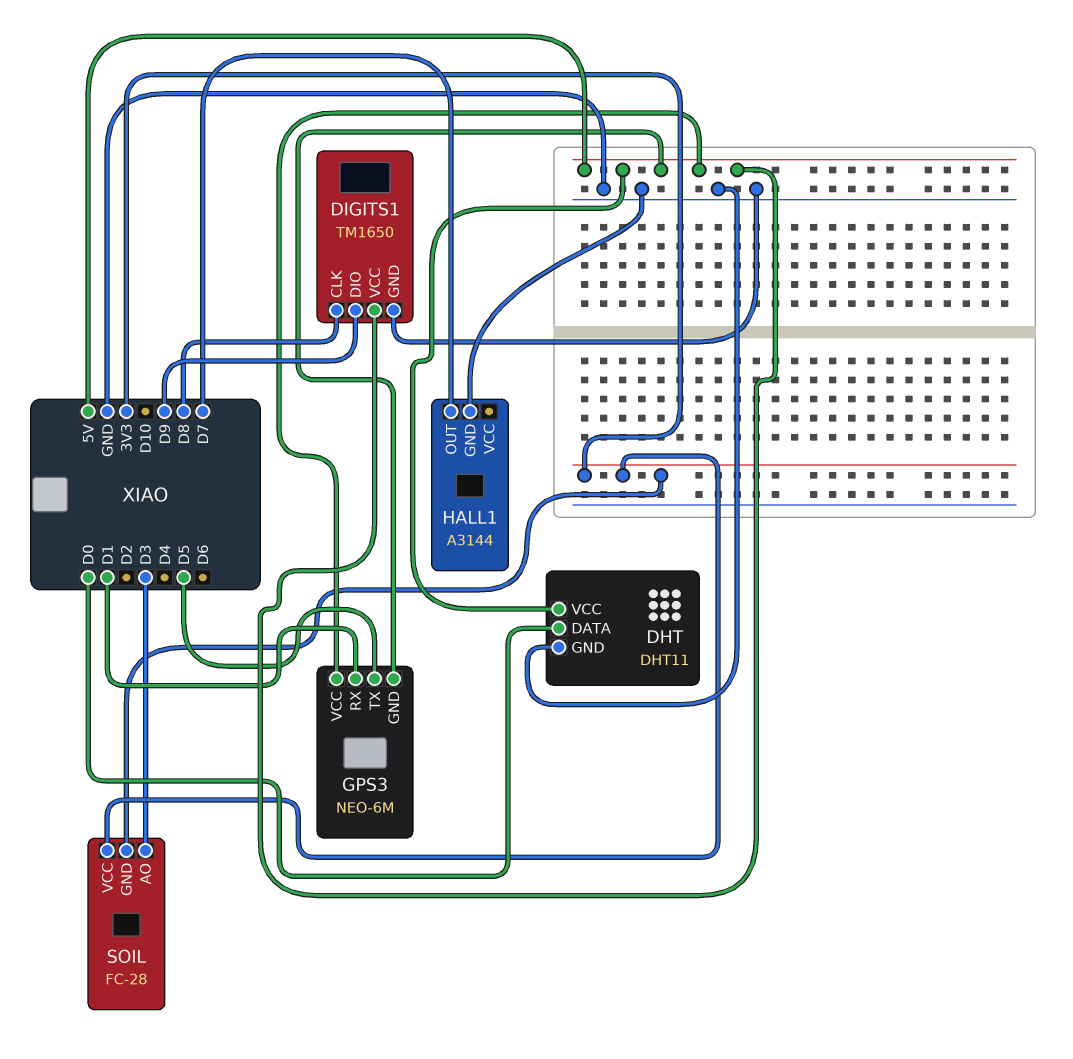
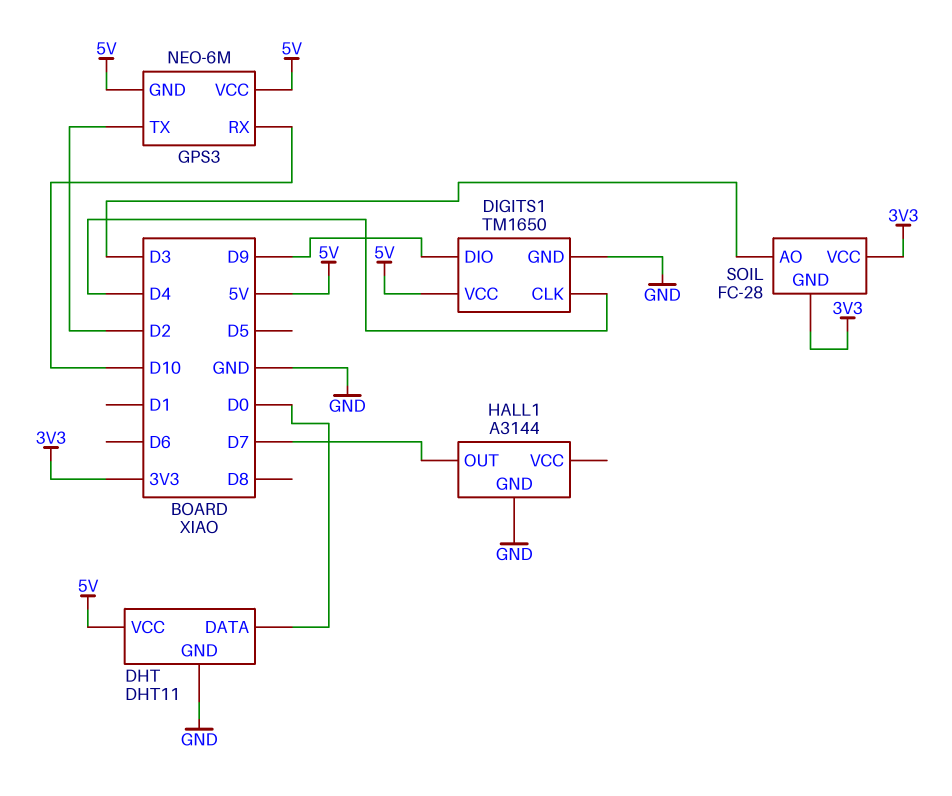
DIGITS1 pin CLK: D8 -> D4
GPS3 pin RX: D1 -> D10
GPS3 pin TX: D5 -> D2

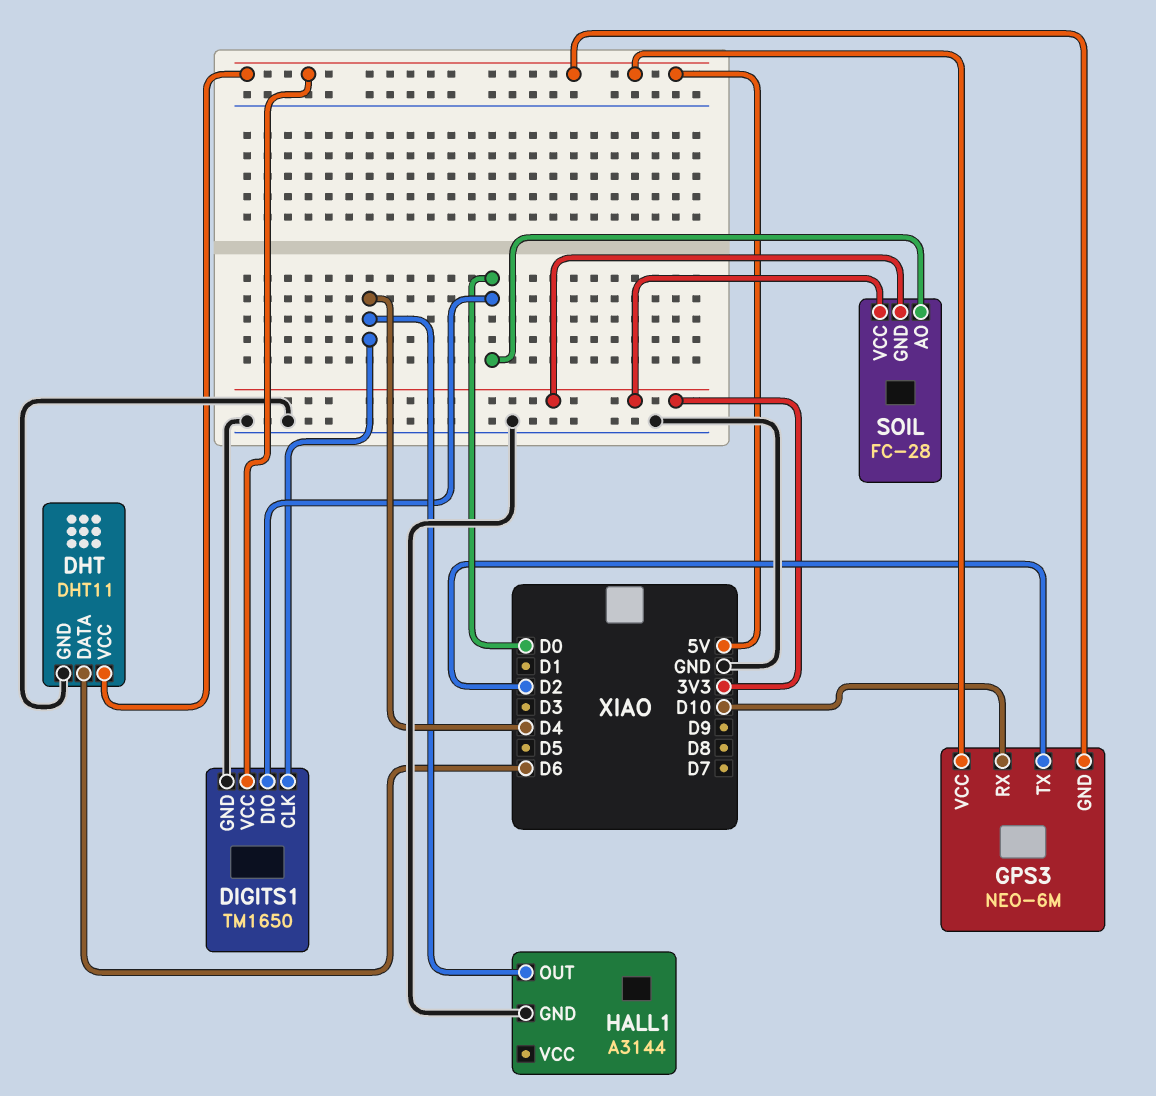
DHT pin DATA: D0 -> D6
DIGITS1 pin DIO: D9 -> D0
HALL1 pin OUT: D7 -> D4
SOIL pin AO: D3 -> D0

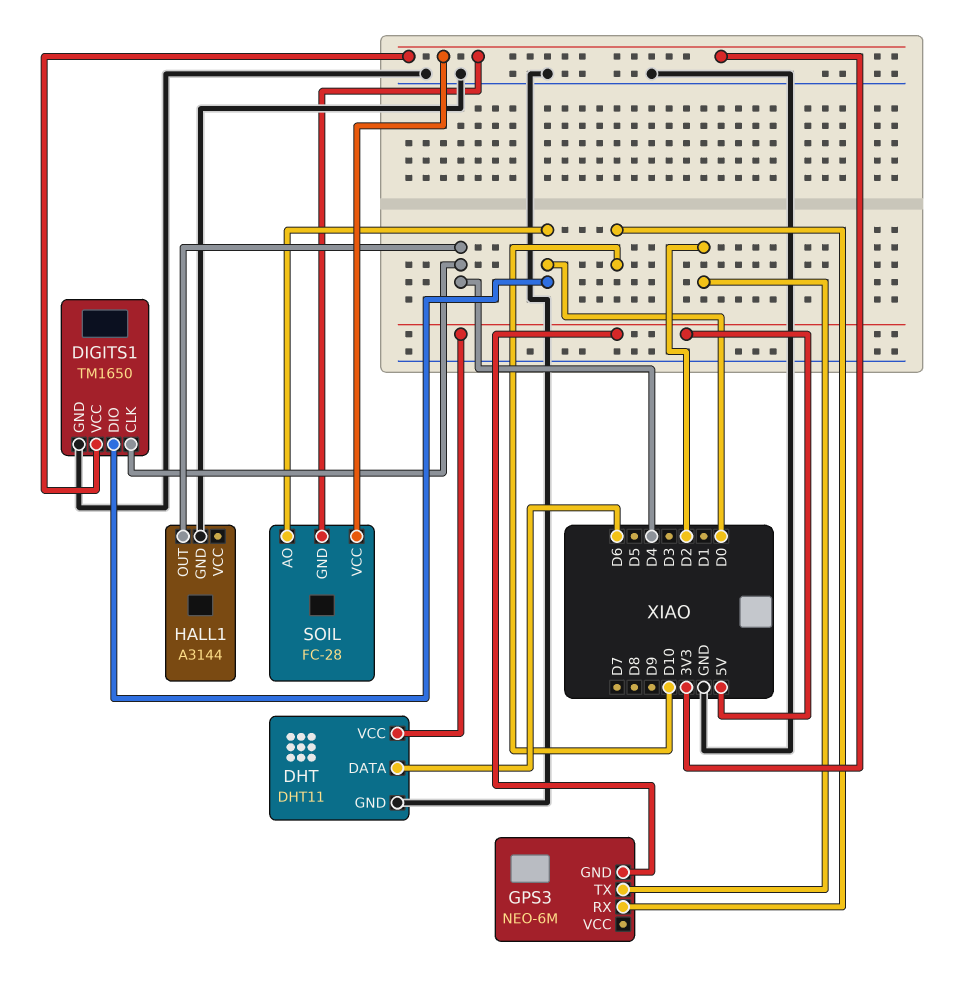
DIGITS1 pin VCC: 5V -> 3V3
GPS3 pin VCC: 5V -> none

